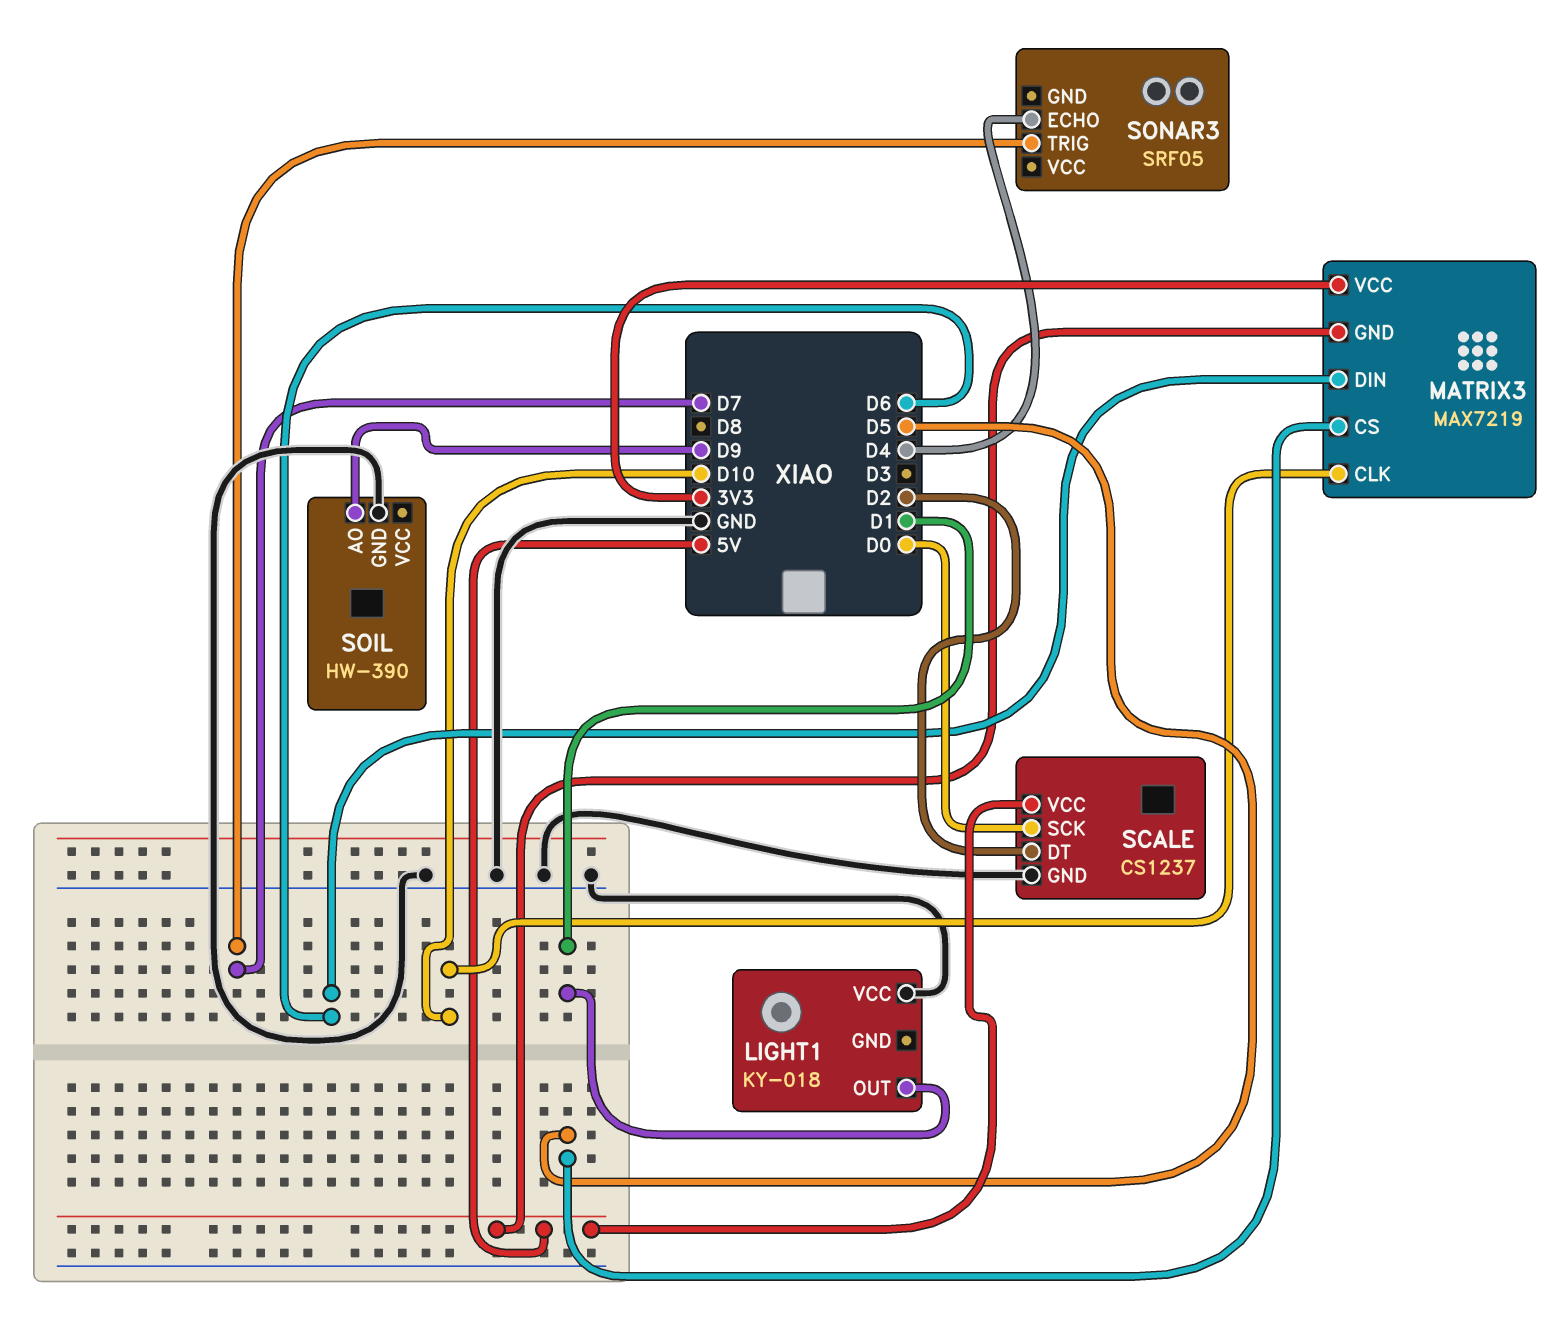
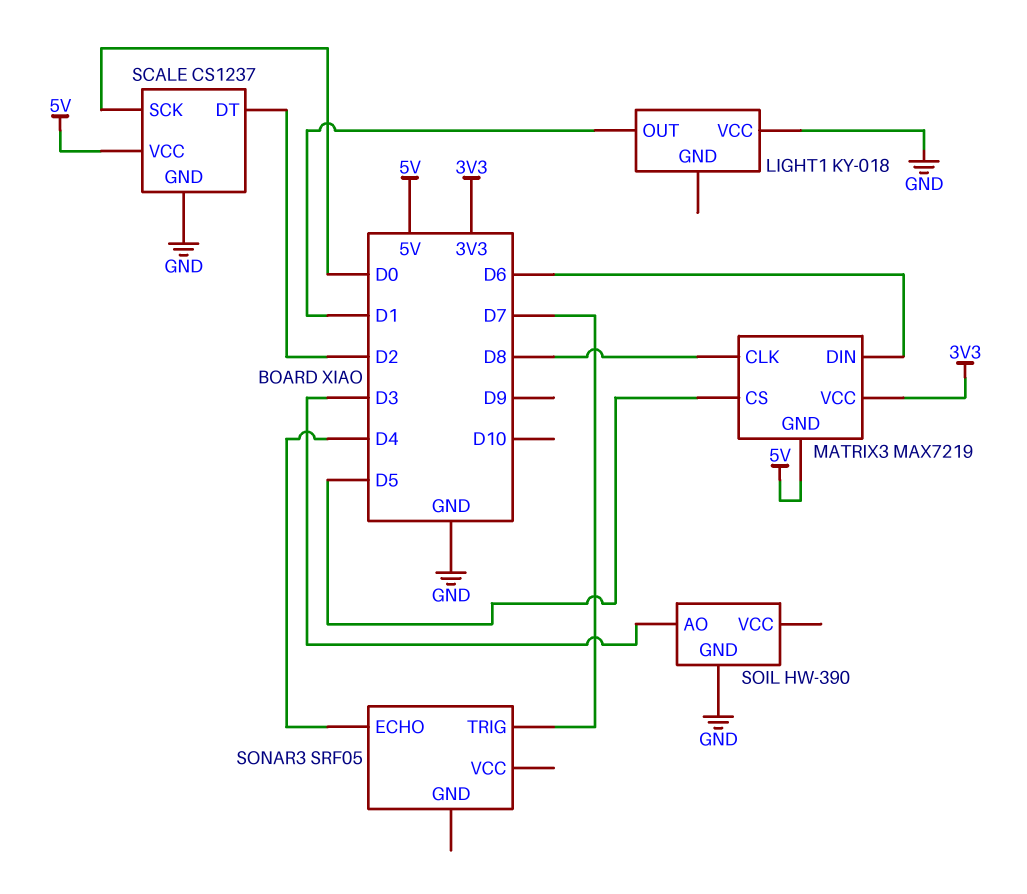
MATRIX3 pin CLK: D10 -> D8
SOIL pin AO: D9 -> D3

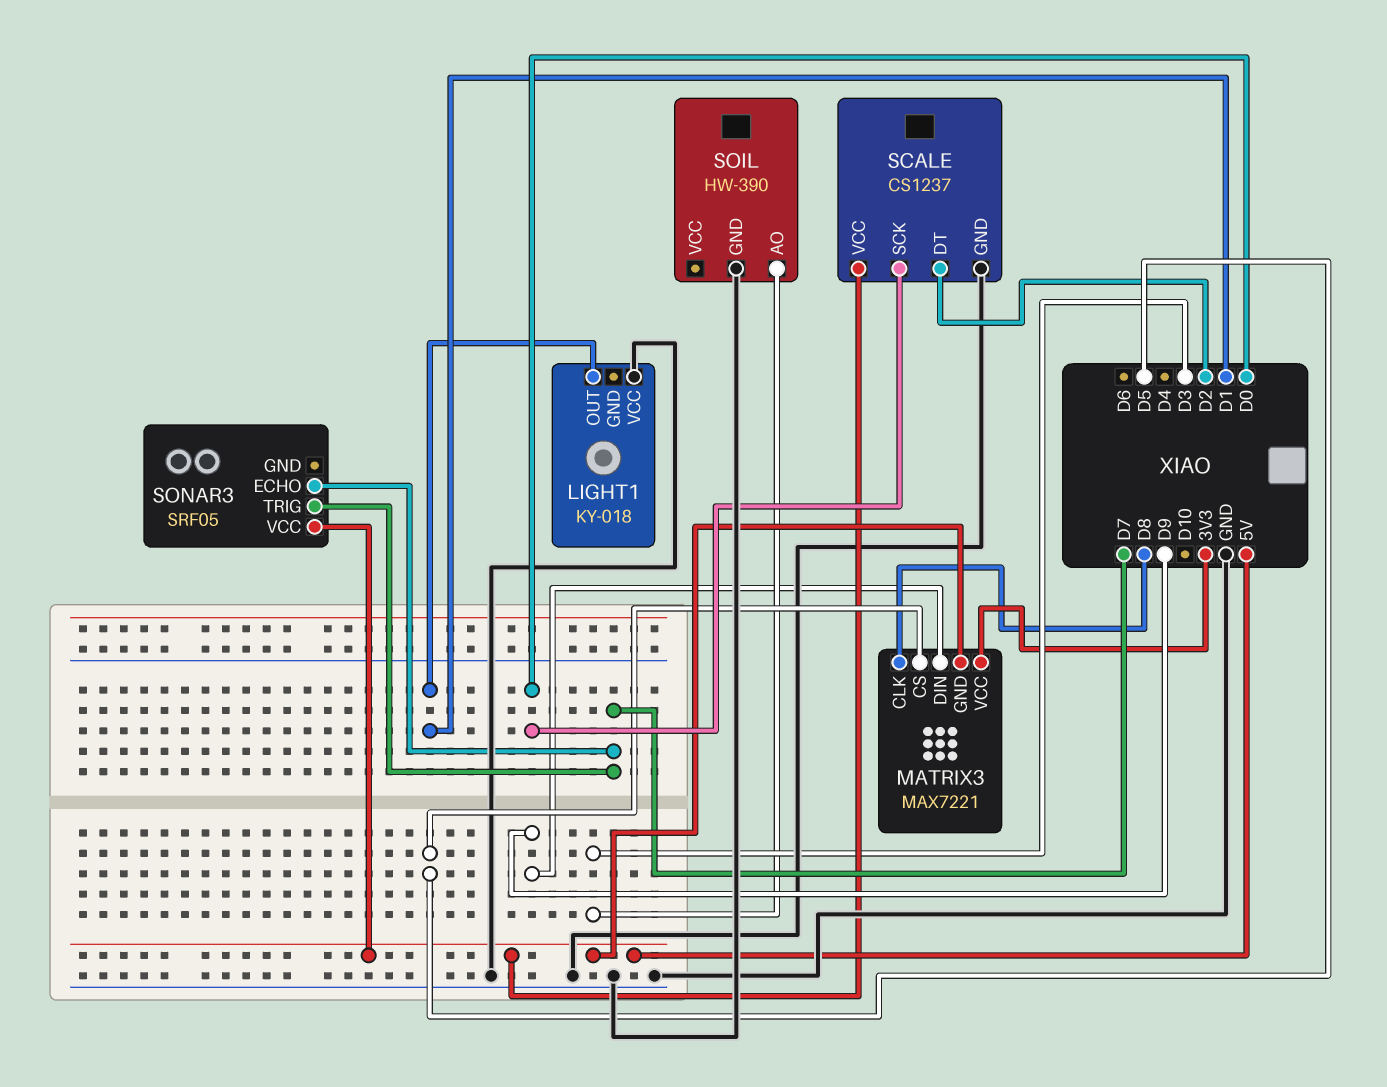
MATRIX3: MAX7219 -> MAX7221
MATRIX3 pin DIN: D6 -> D9
SONAR3 pin ECHO: D4 -> D7
SONAR3 pin VCC: none -> 5V

